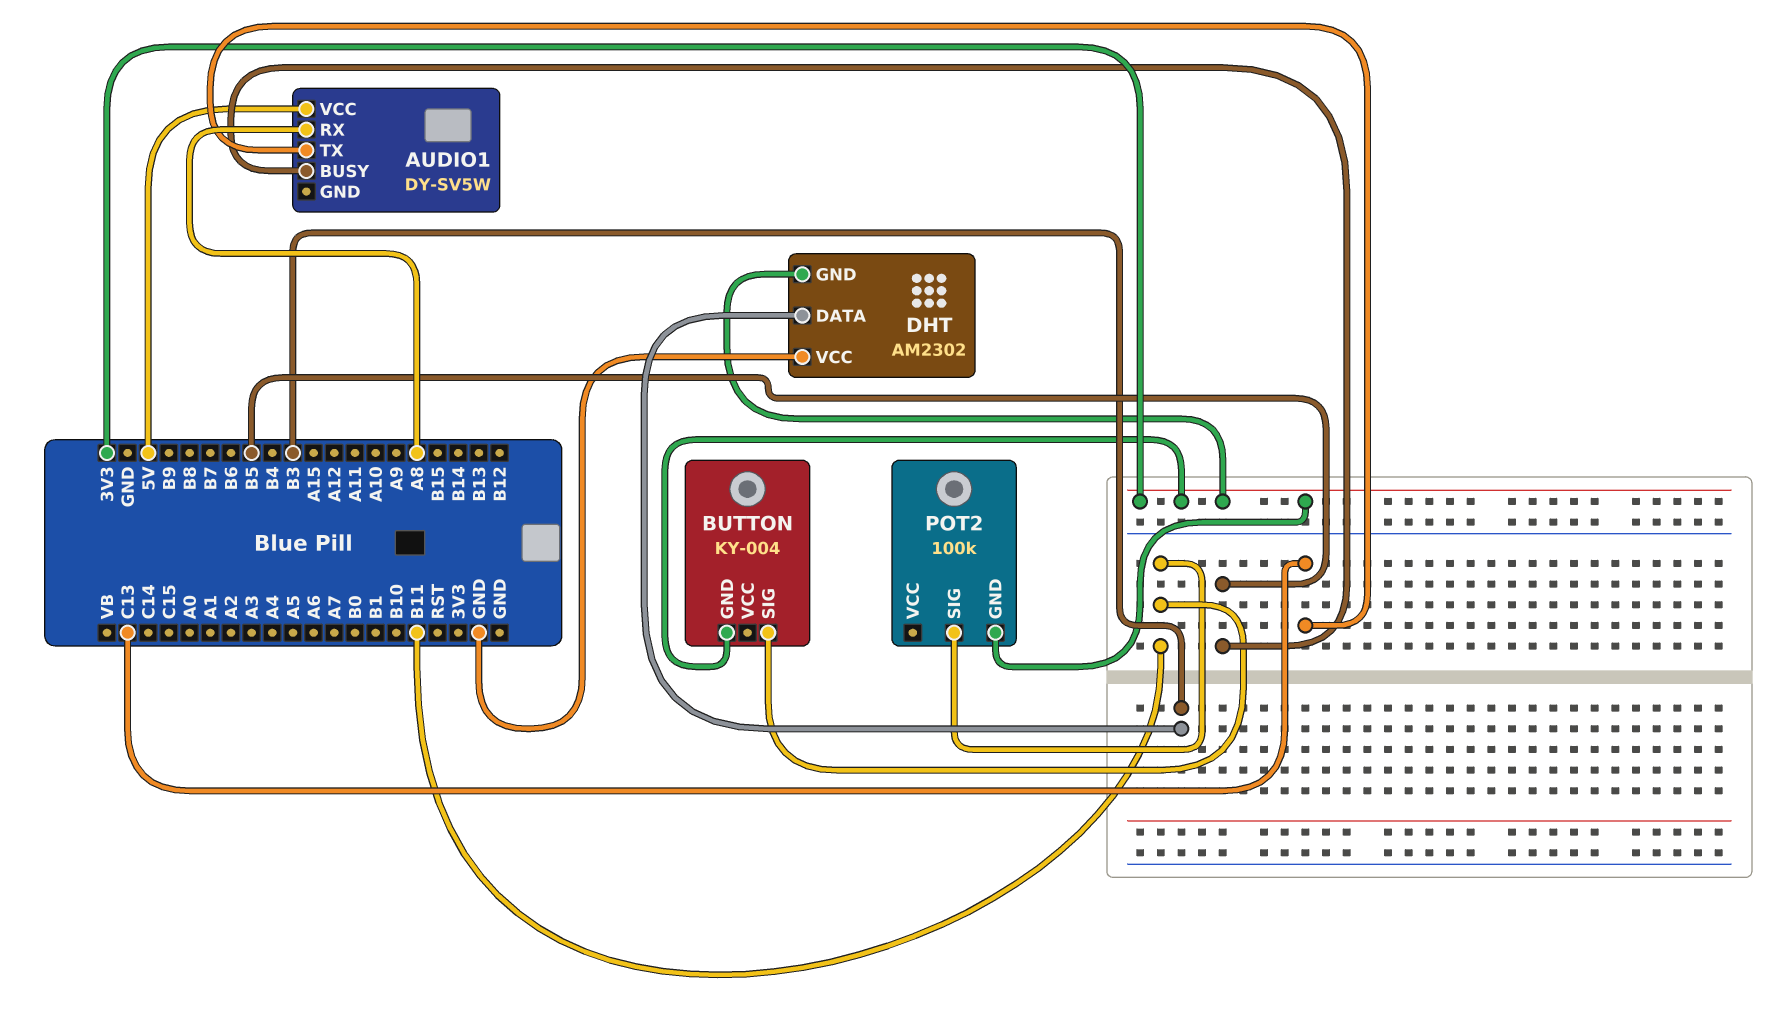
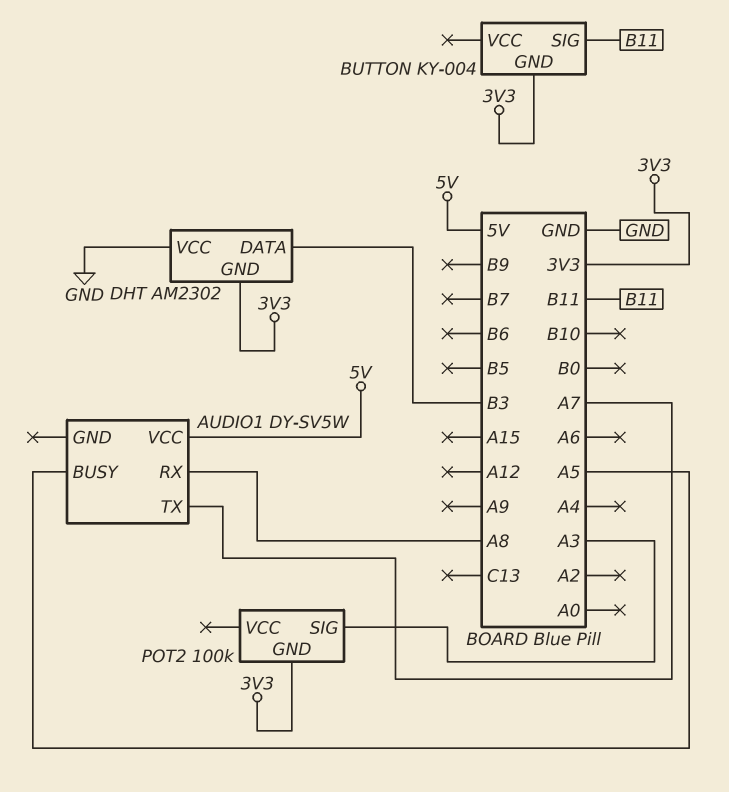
AUDIO1 pin BUSY: B5 -> A5
AUDIO1 pin TX: C13 -> A7
POT2 pin SIG: B11 -> A3

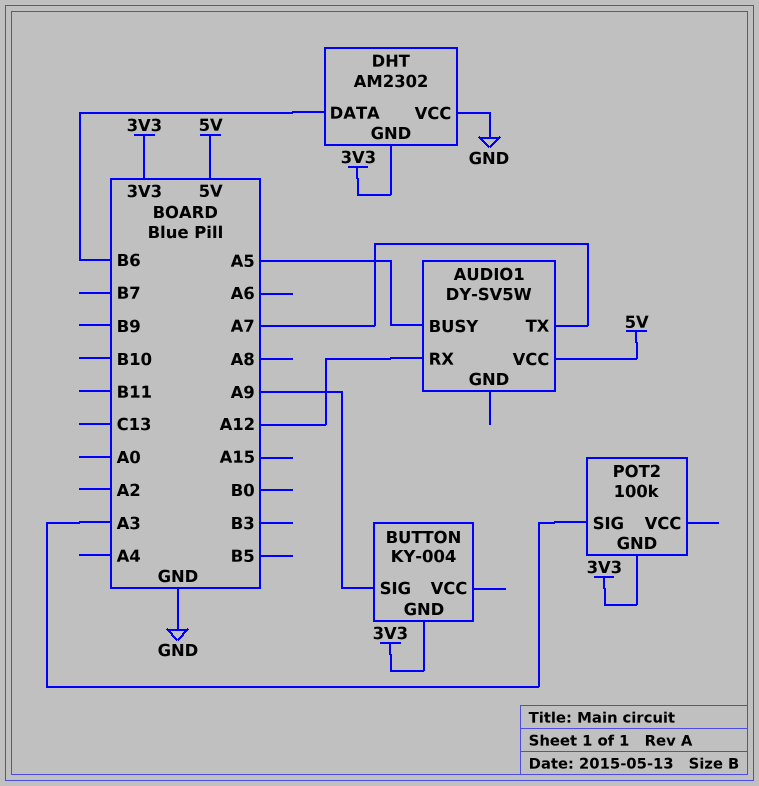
AUDIO1 pin RX: A8 -> A12
BUTTON pin SIG: B11 -> A9
DHT pin DATA: B3 -> B6

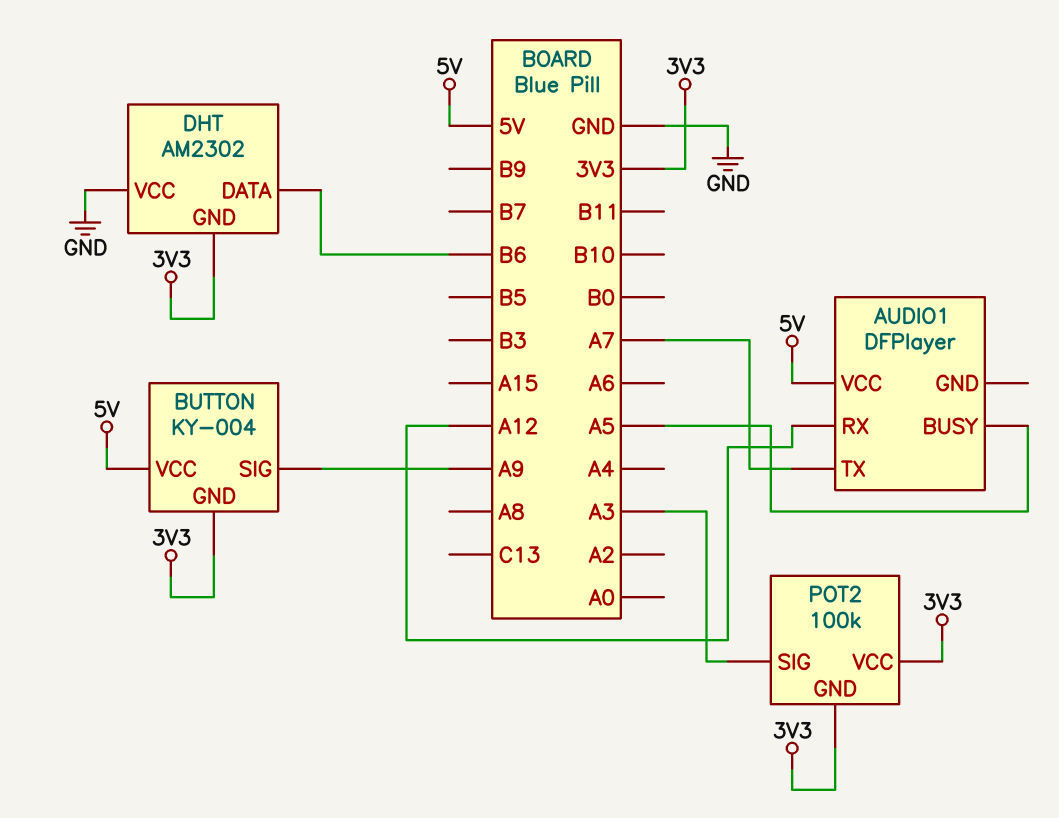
AUDIO1: DY-SV5W -> DFPlayer
BUTTON pin VCC: none -> 5V
POT2 pin VCC: none -> 3V3

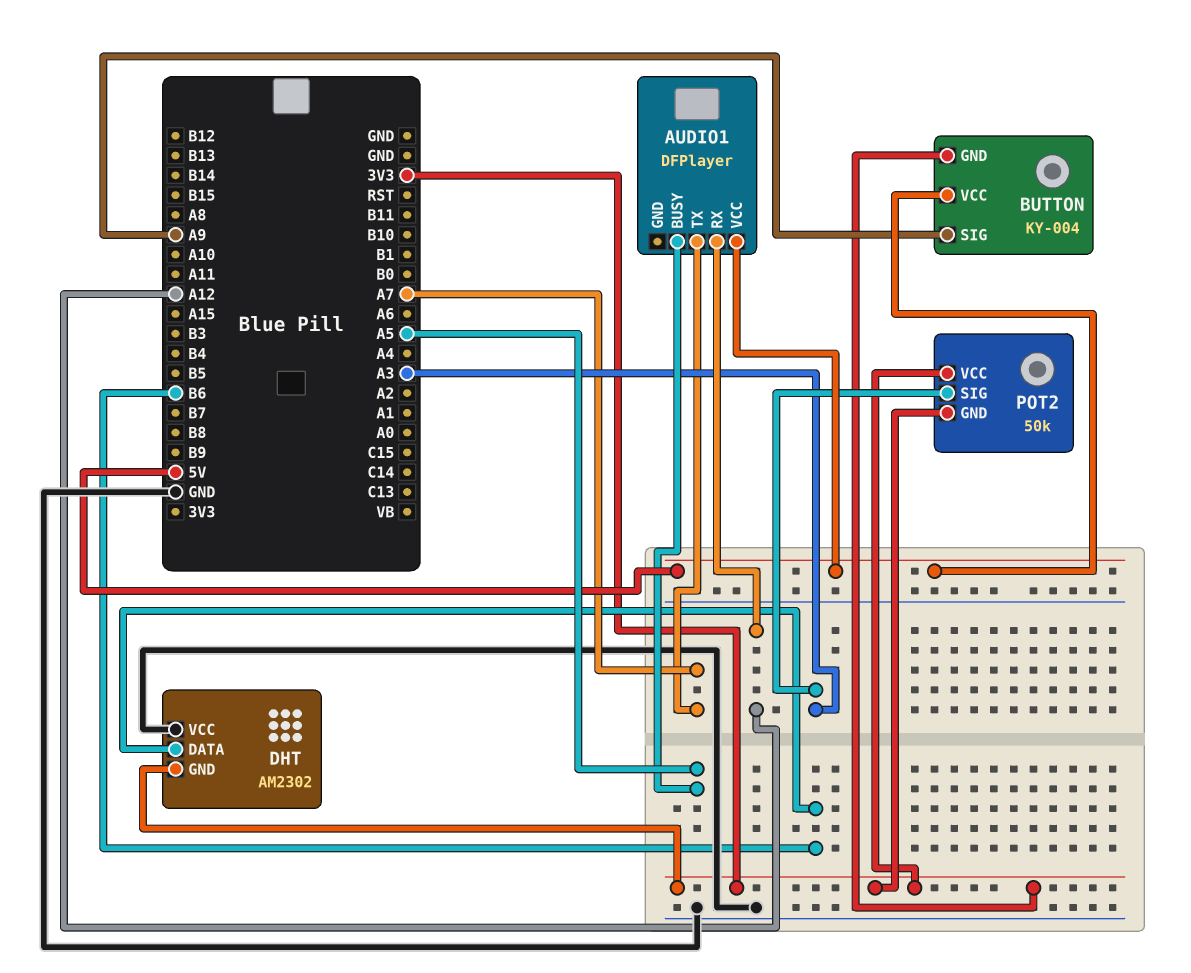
POT2: 100k -> 50k

